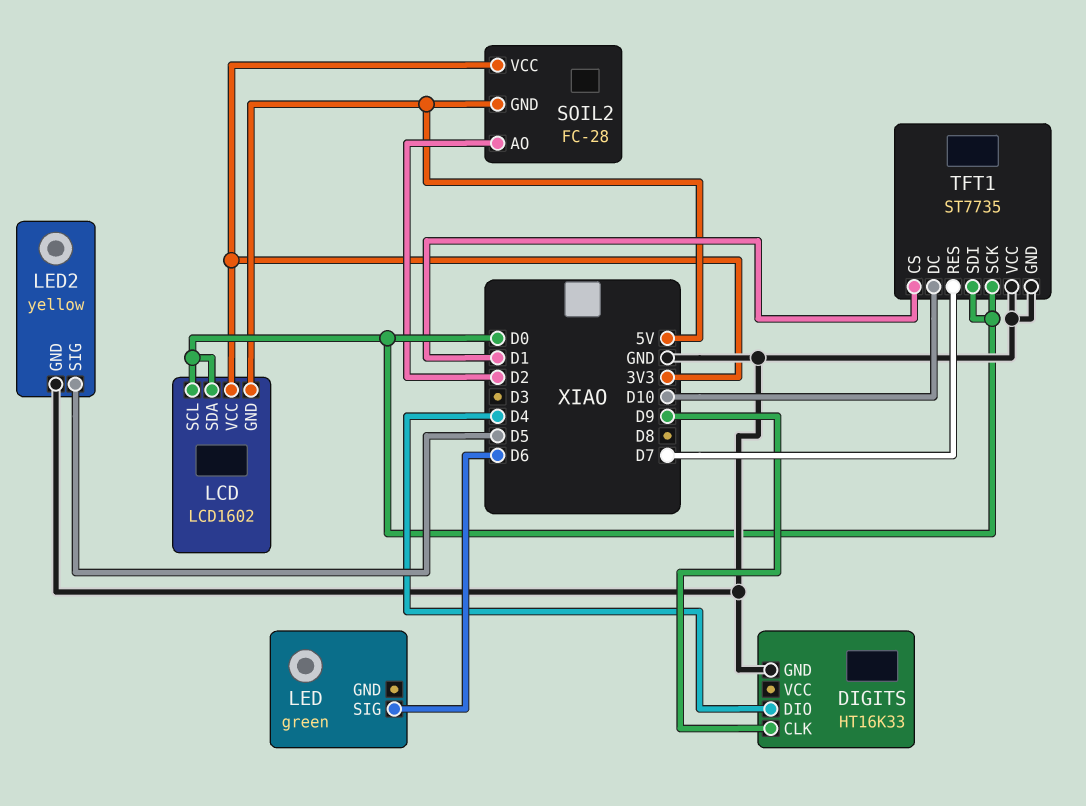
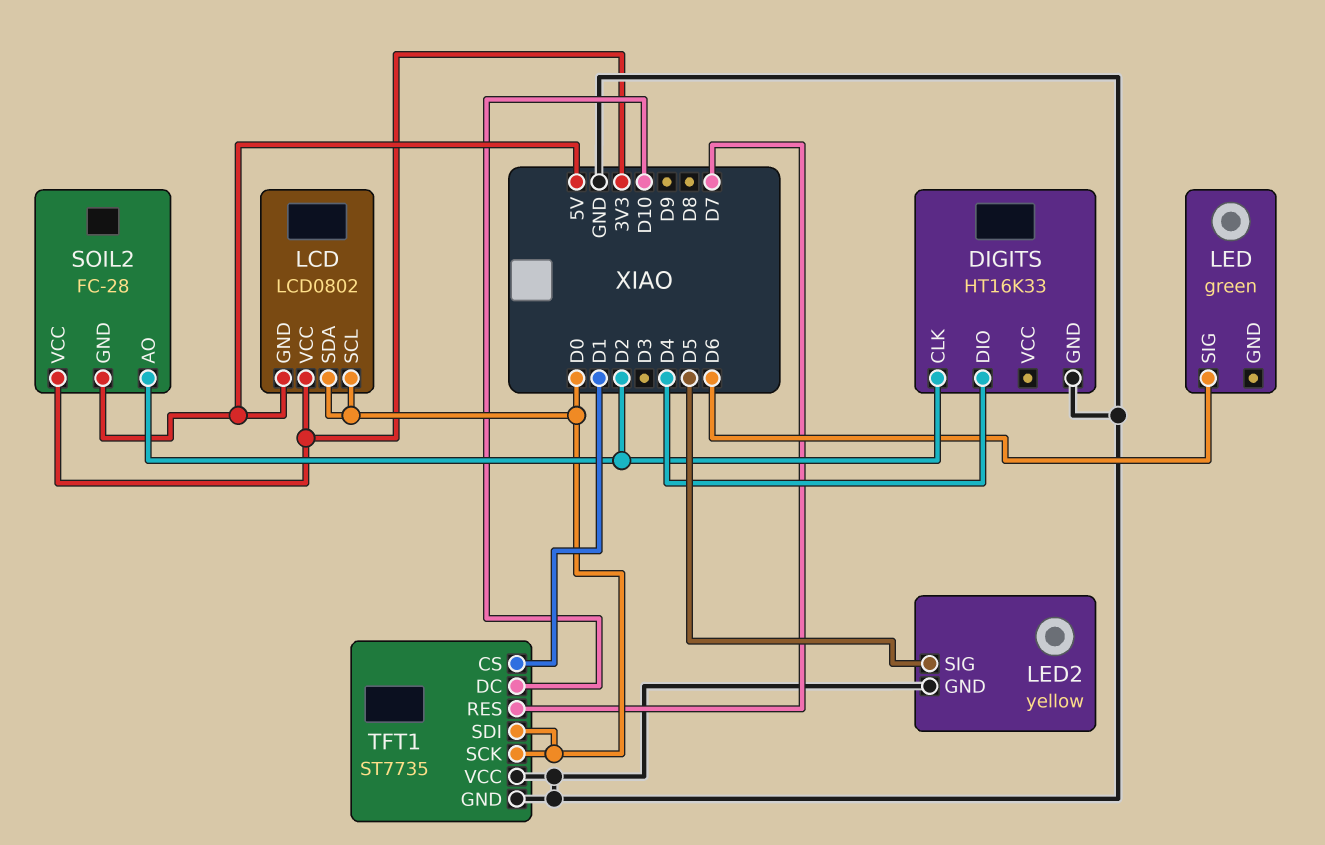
DIGITS pin CLK: D9 -> D2
LCD: LCD1602 -> LCD0802

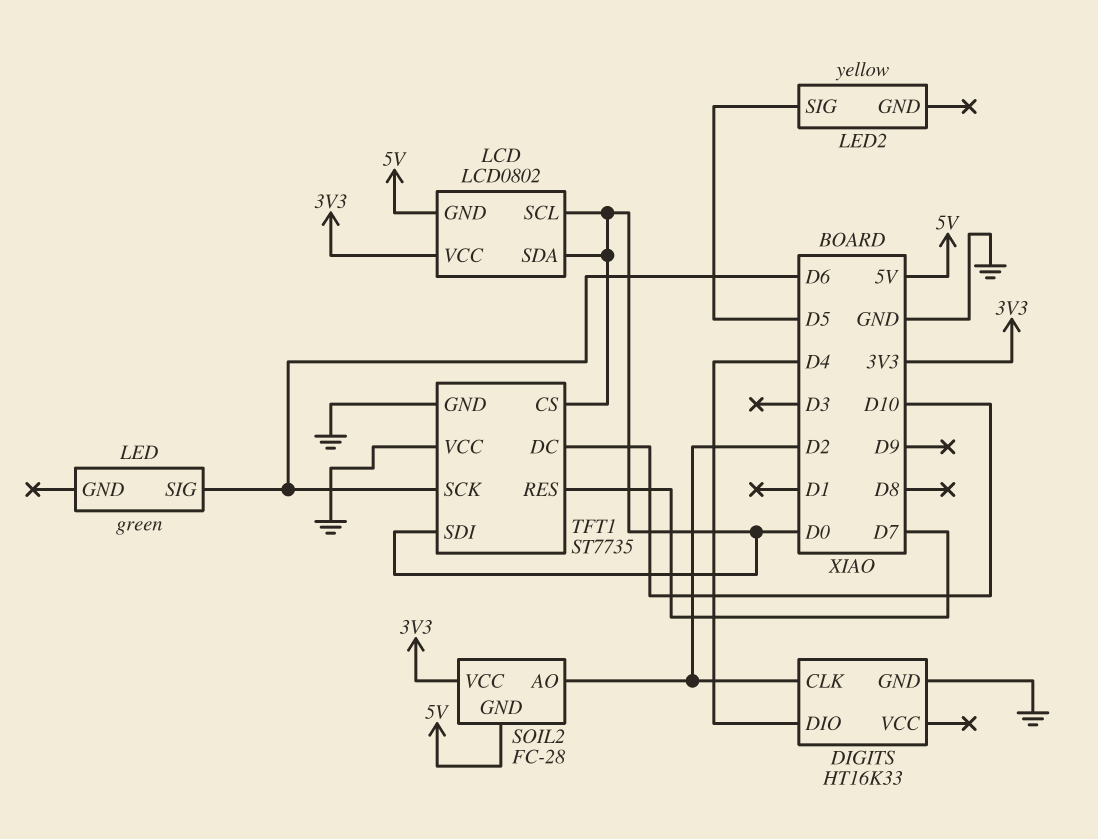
LED2 pin GND: GND -> none
TFT1 pin CS: D1 -> D0
TFT1 pin SCK: D0 -> D6

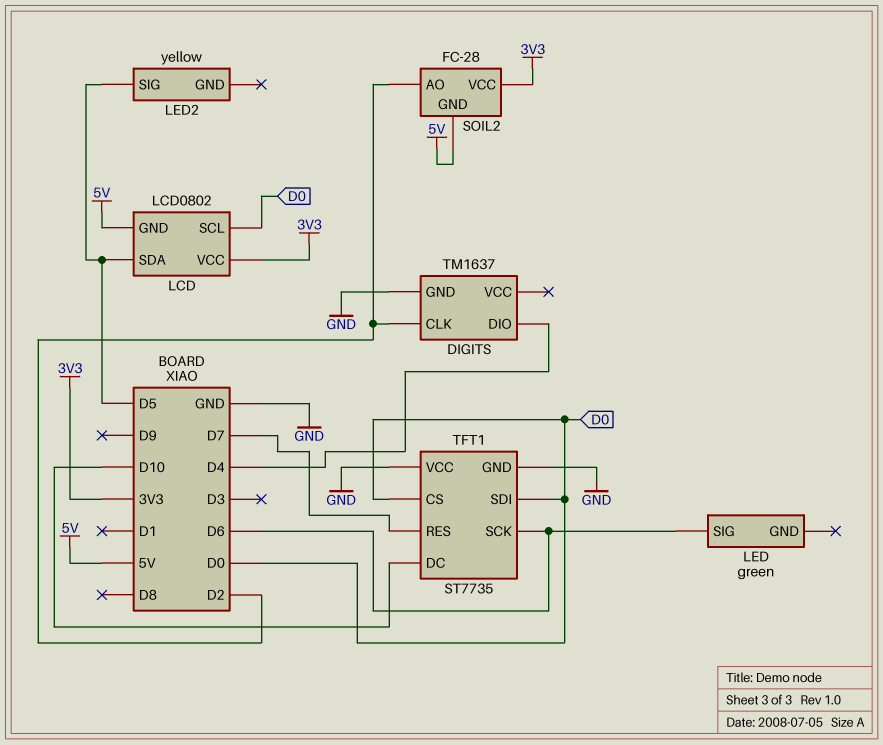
DIGITS: HT16K33 -> TM1637
LCD pin SDA: D0 -> D5

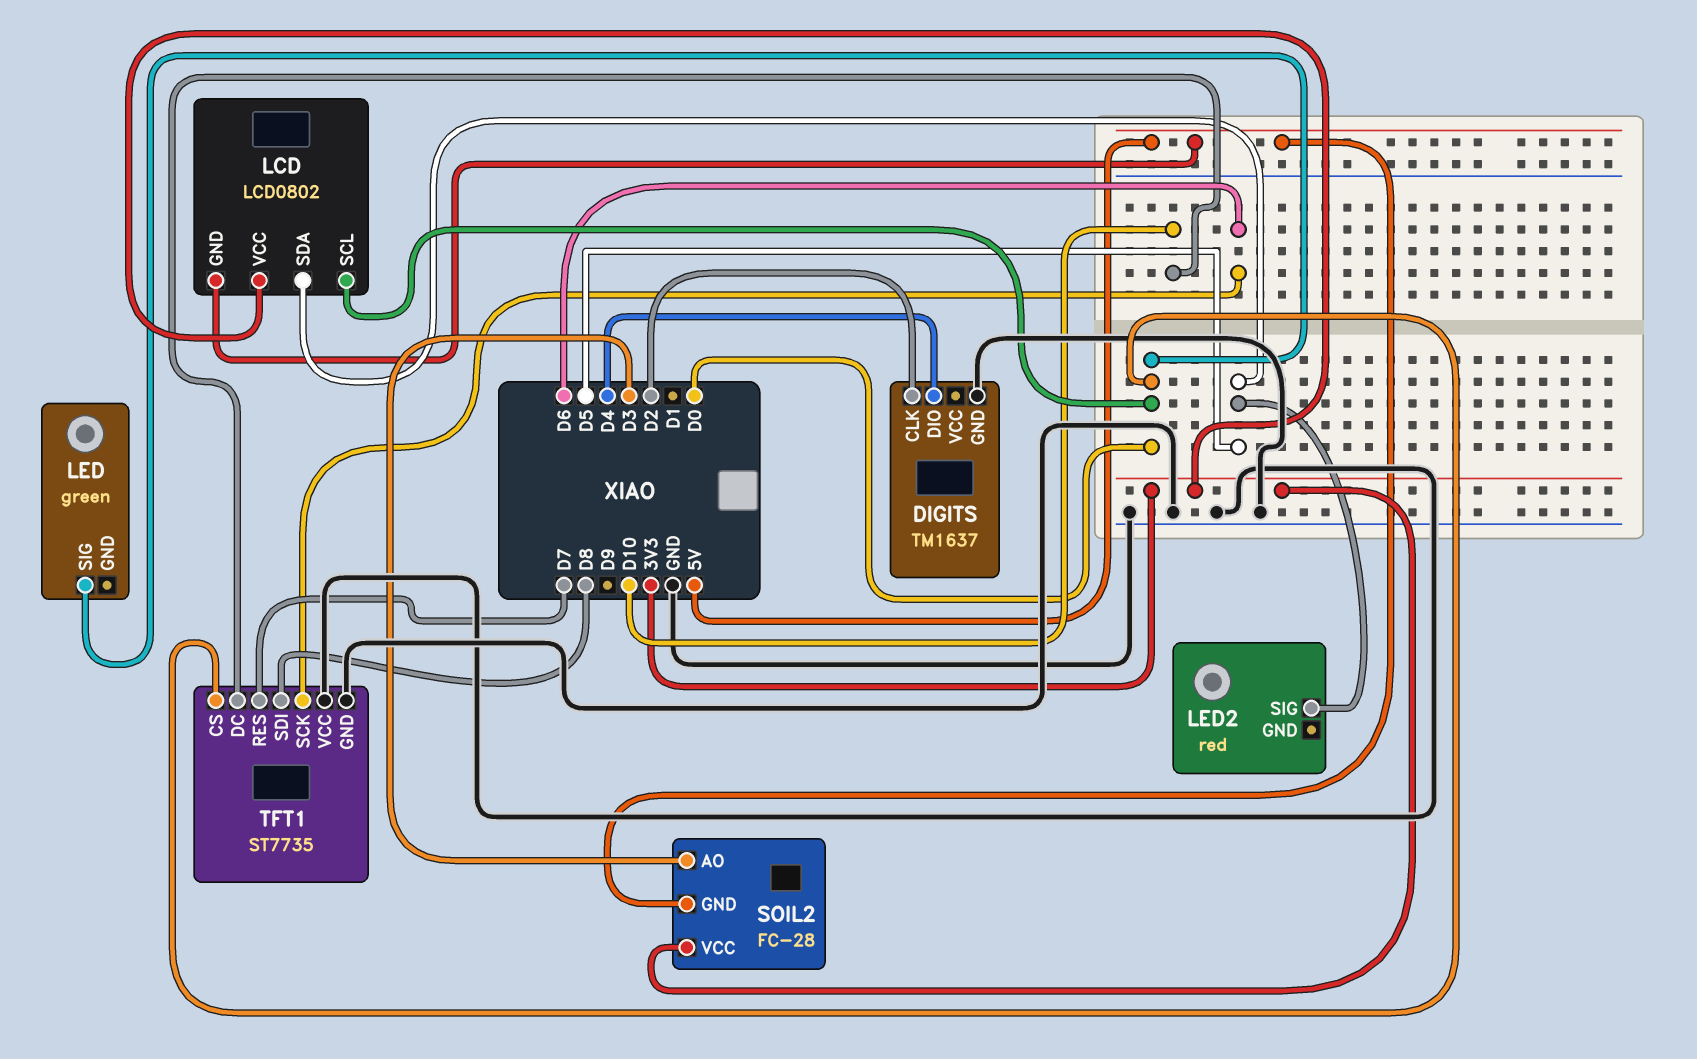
LED pin SIG: D6 -> D0
LED2: yellow -> red
SOIL2 pin AO: D2 -> D3
TFT1 pin SDI: D0 -> D8

